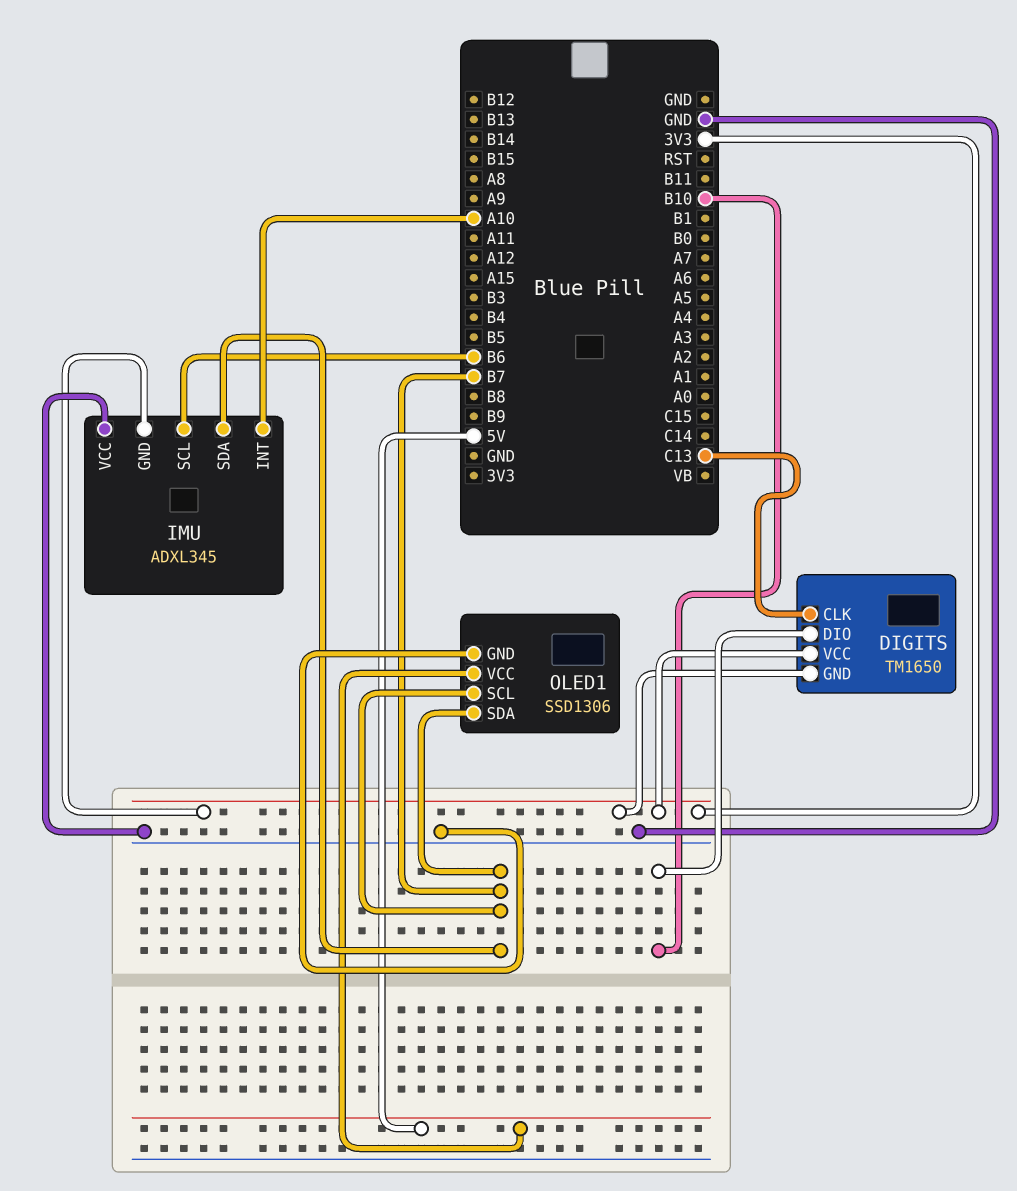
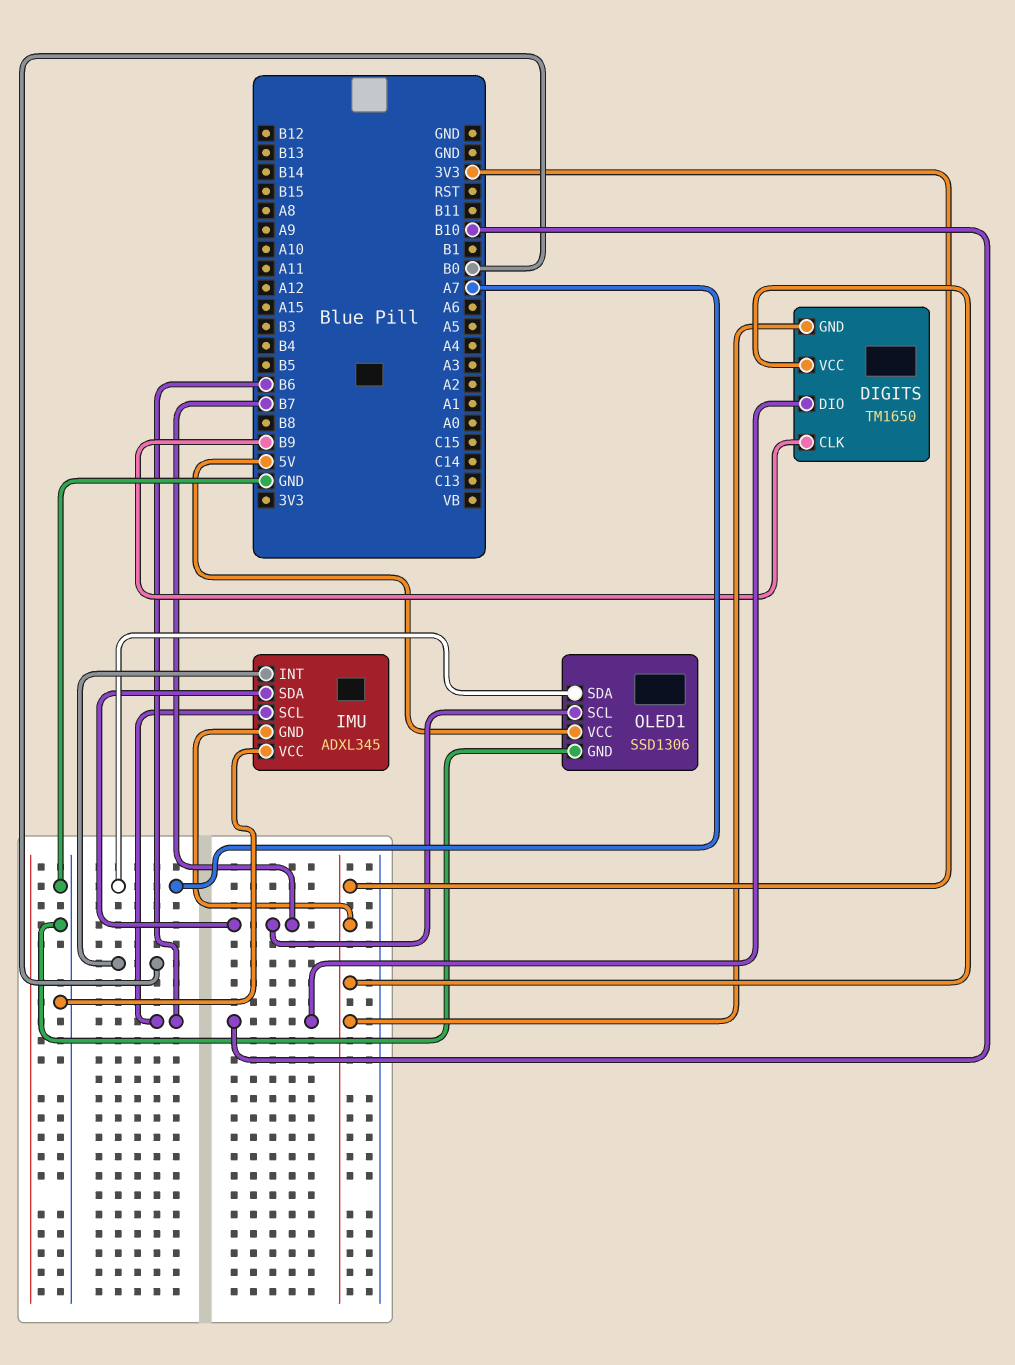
DIGITS pin CLK: C13 -> B9
IMU pin INT: A10 -> B0
OLED1 pin SDA: B7 -> A7

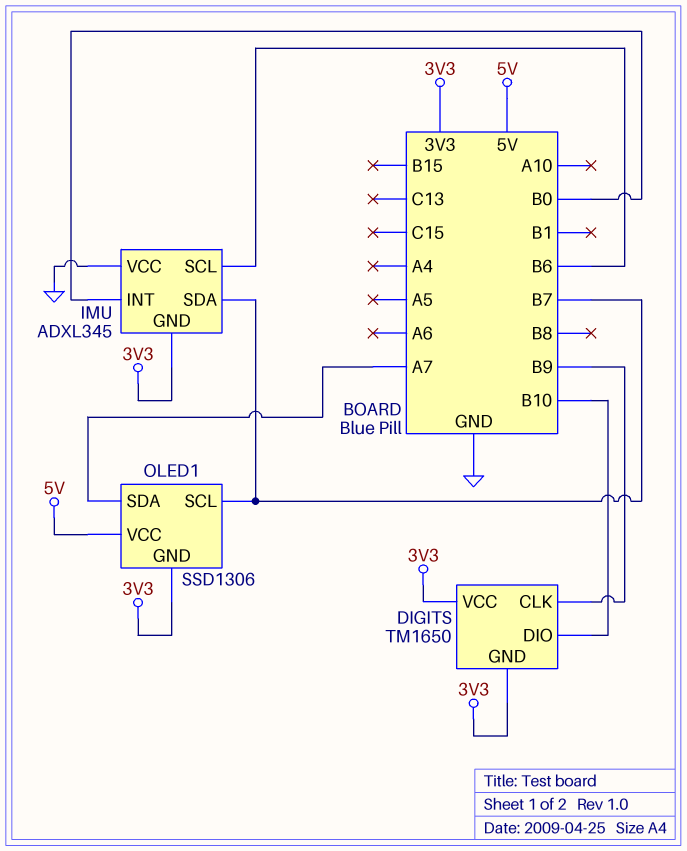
OLED1 pin GND: GND -> 3V3

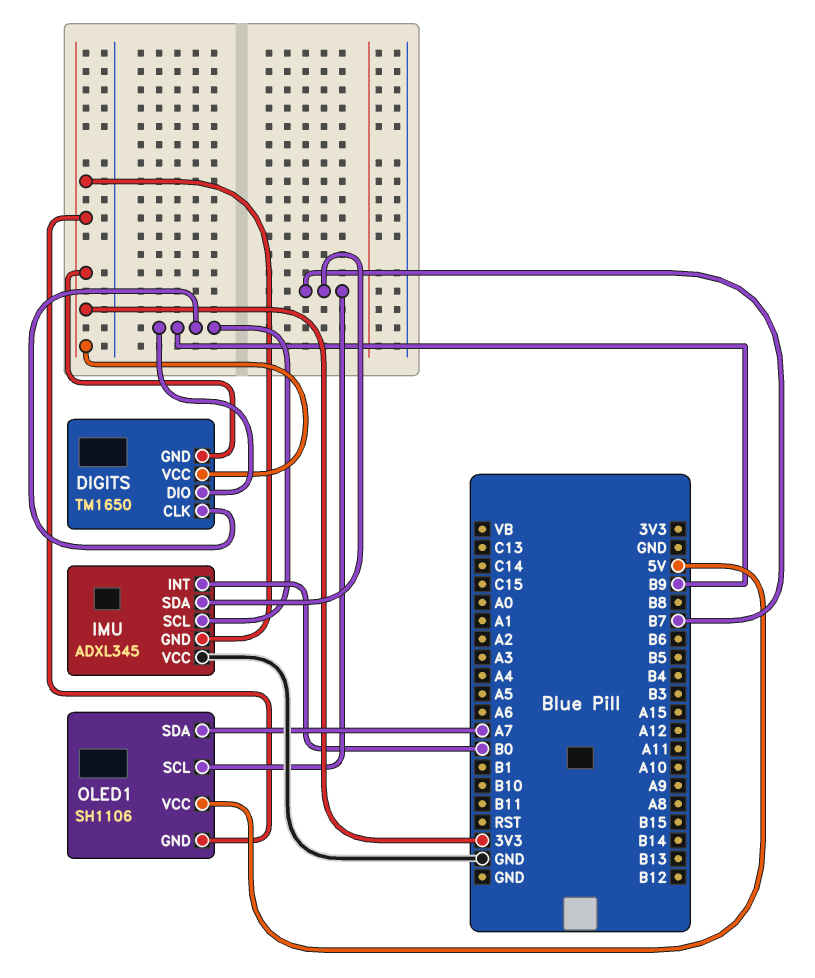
DIGITS pin DIO: B10 -> B9
IMU pin SCL: B6 -> B9
OLED1: SSD1306 -> SH1106

